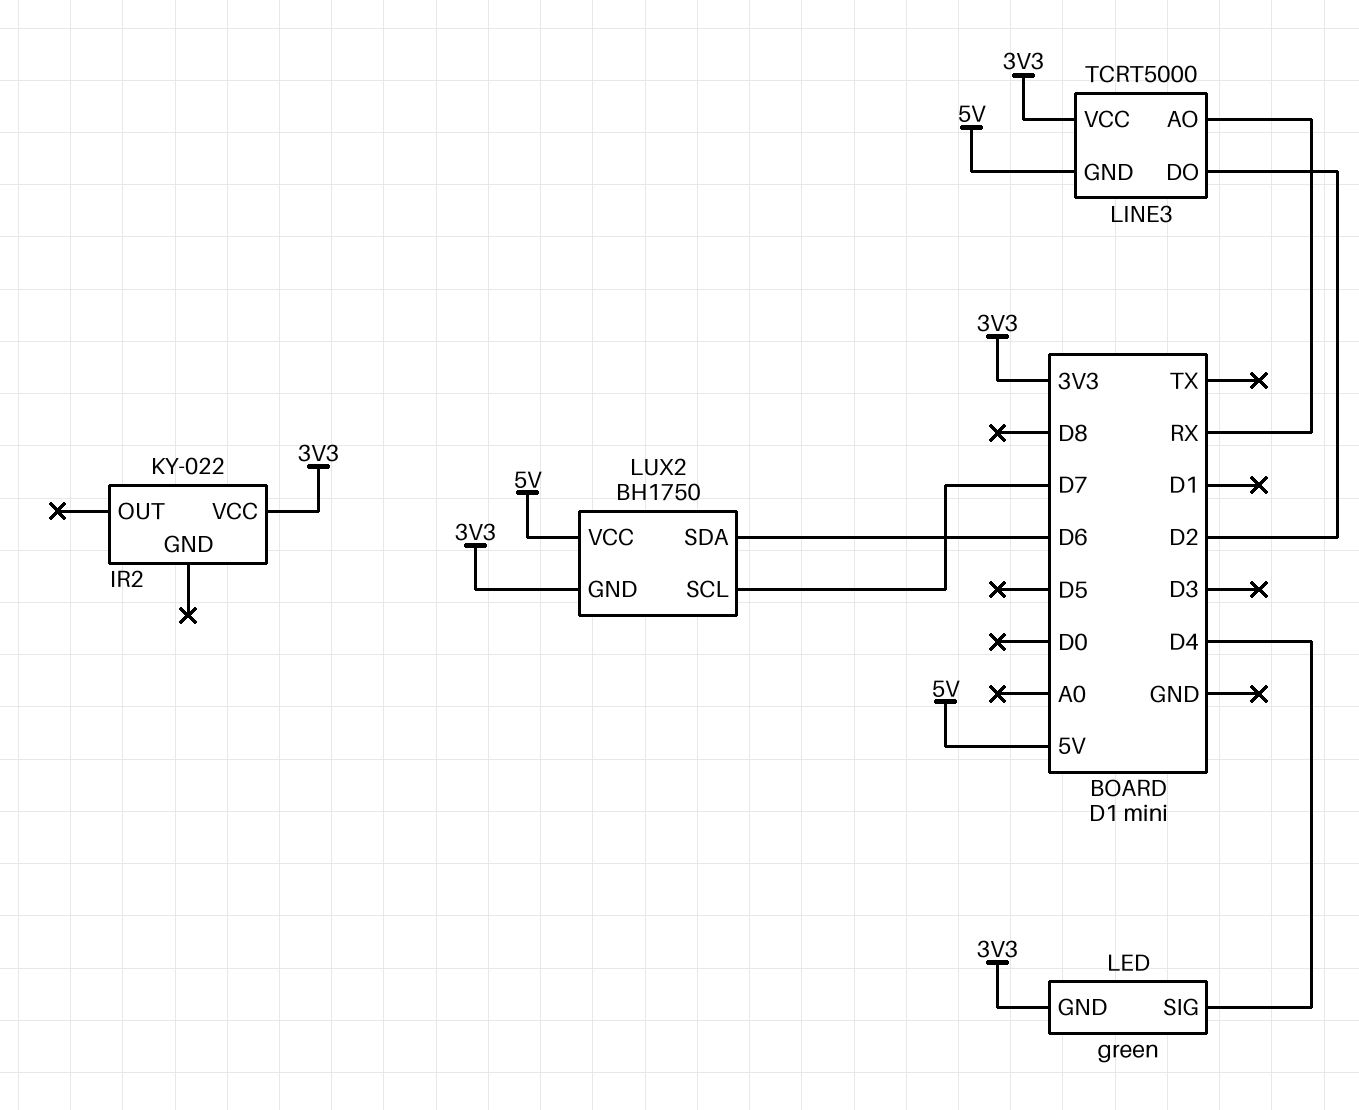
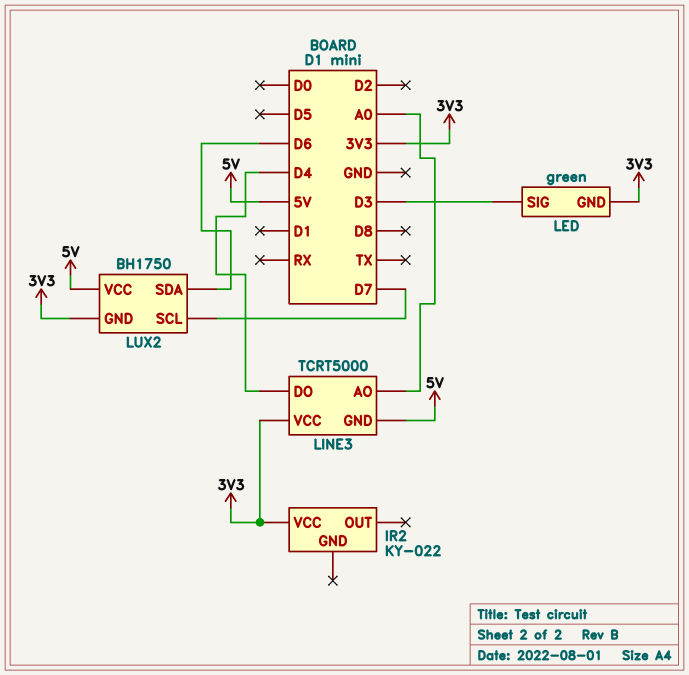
LED pin SIG: D4 -> D3
LINE3 pin AO: RX -> A0
LINE3 pin DO: D2 -> D4

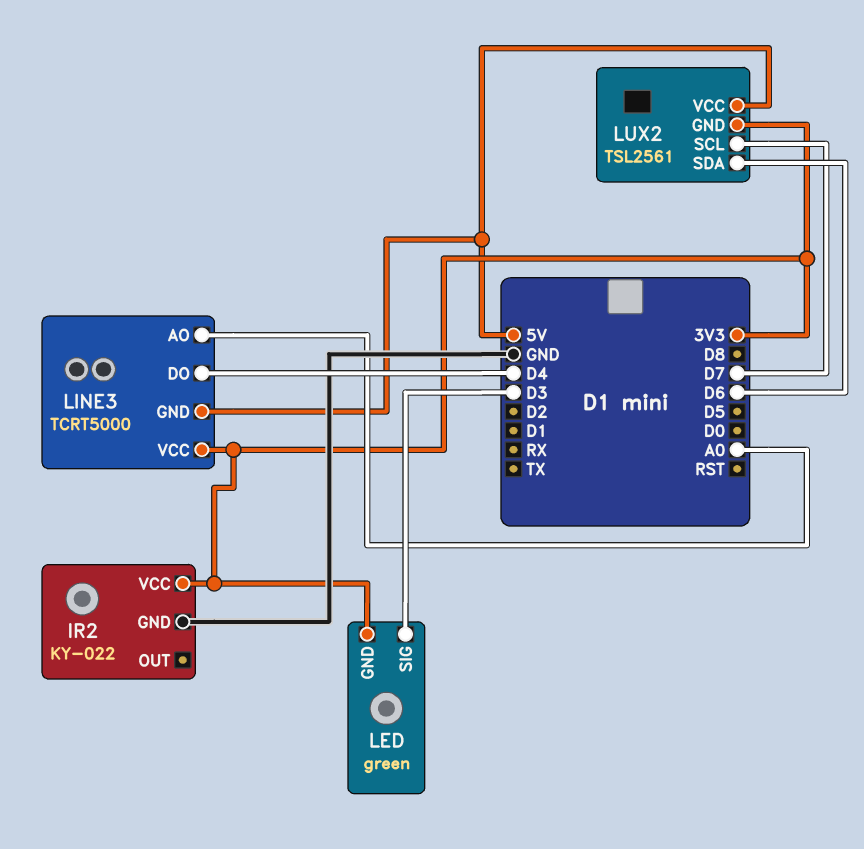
IR2 pin GND: none -> GND
LUX2: BH1750 -> TSL2561

